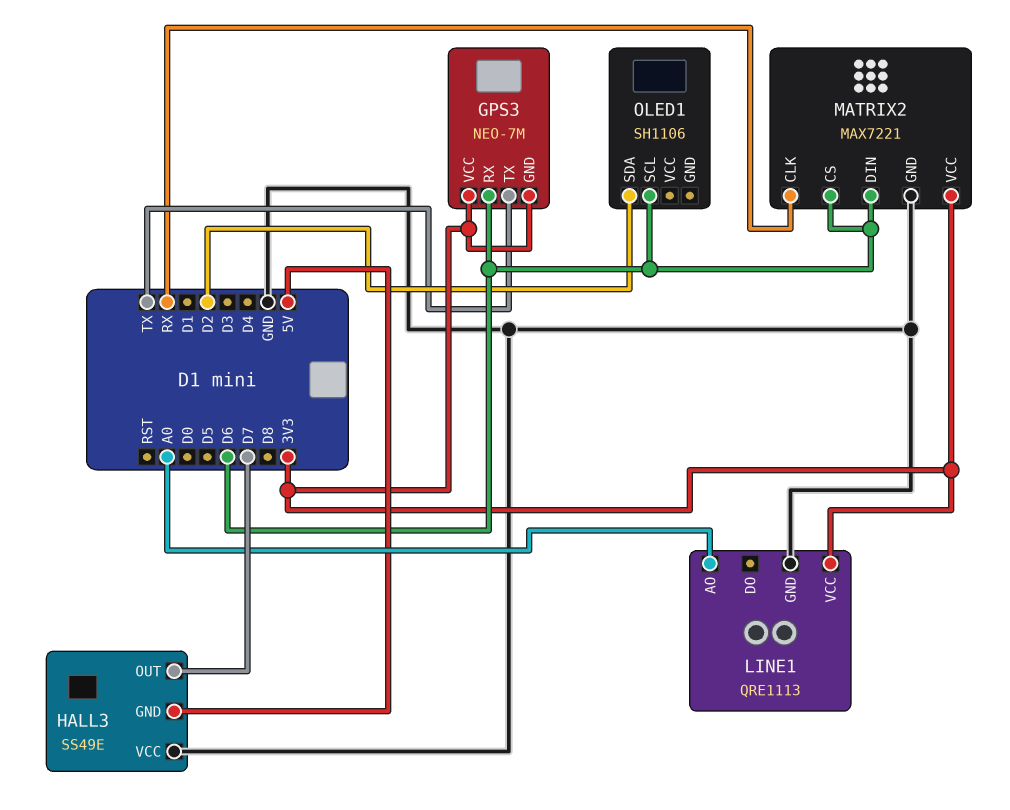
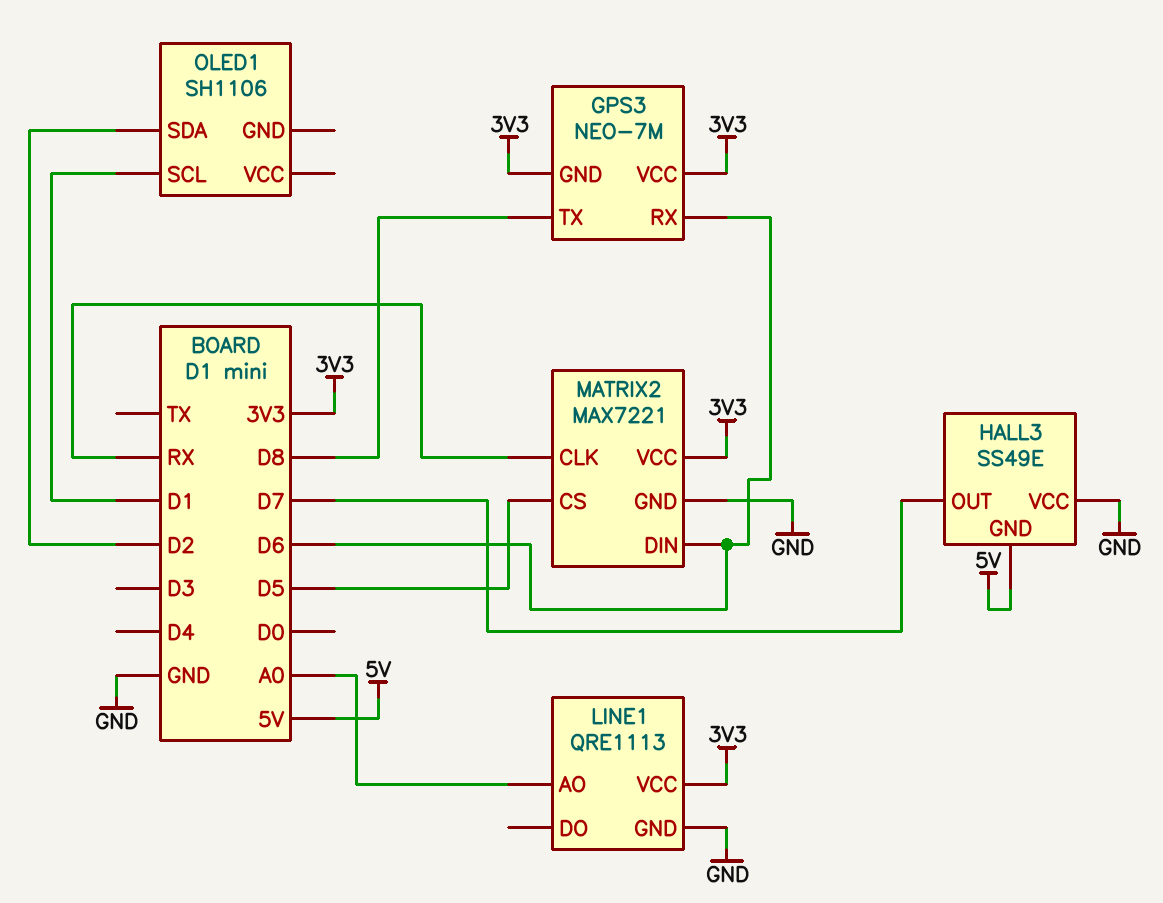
GPS3 pin TX: TX -> D8
MATRIX2 pin CS: D6 -> D5
OLED1 pin SCL: D6 -> D1

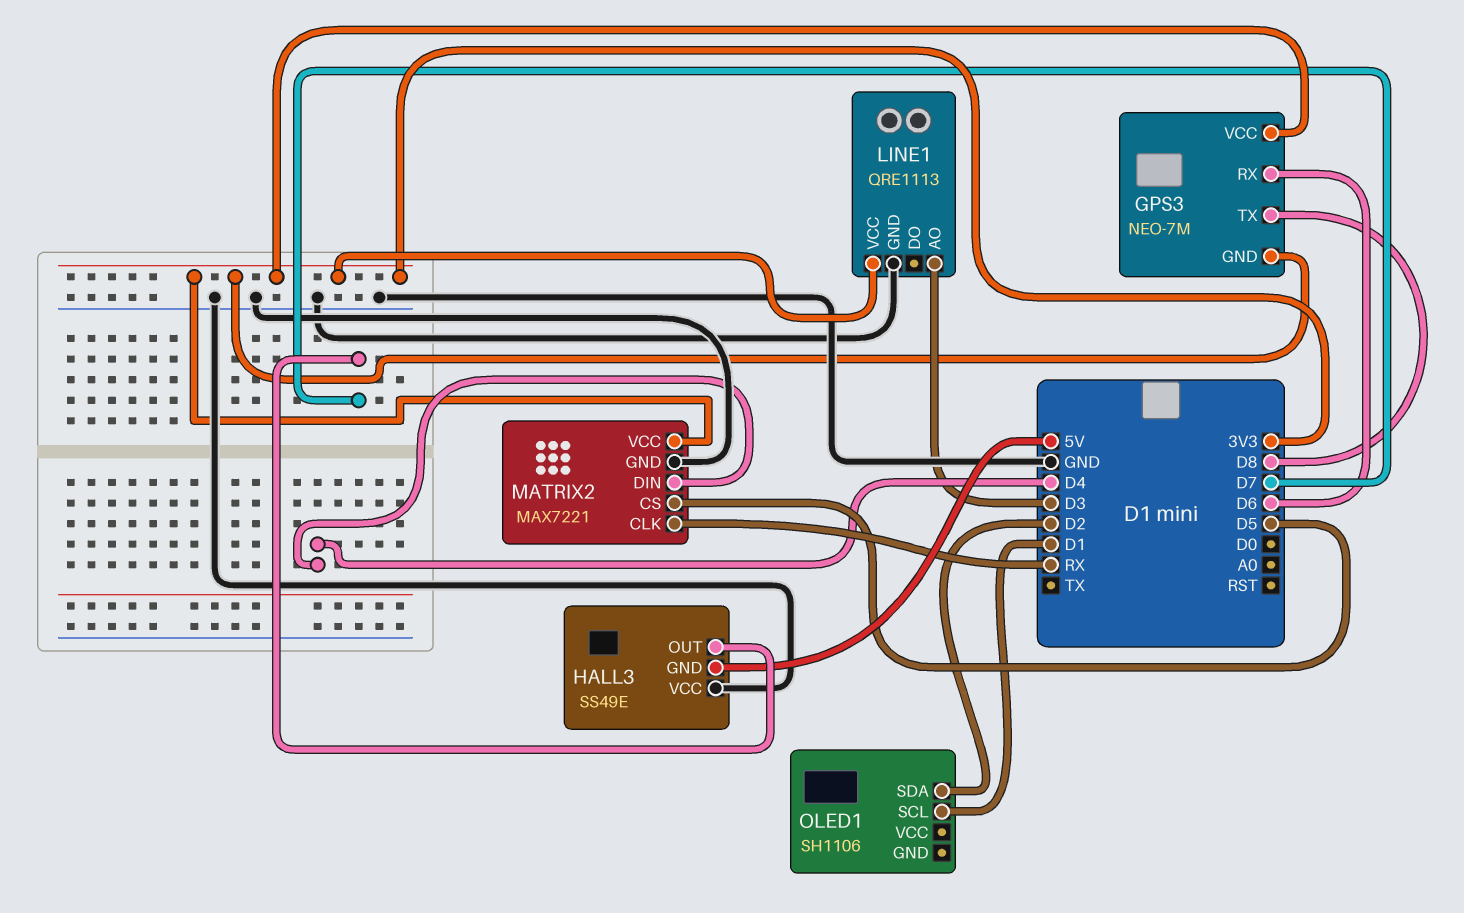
LINE1 pin AO: A0 -> D3
MATRIX2 pin DIN: D6 -> D4

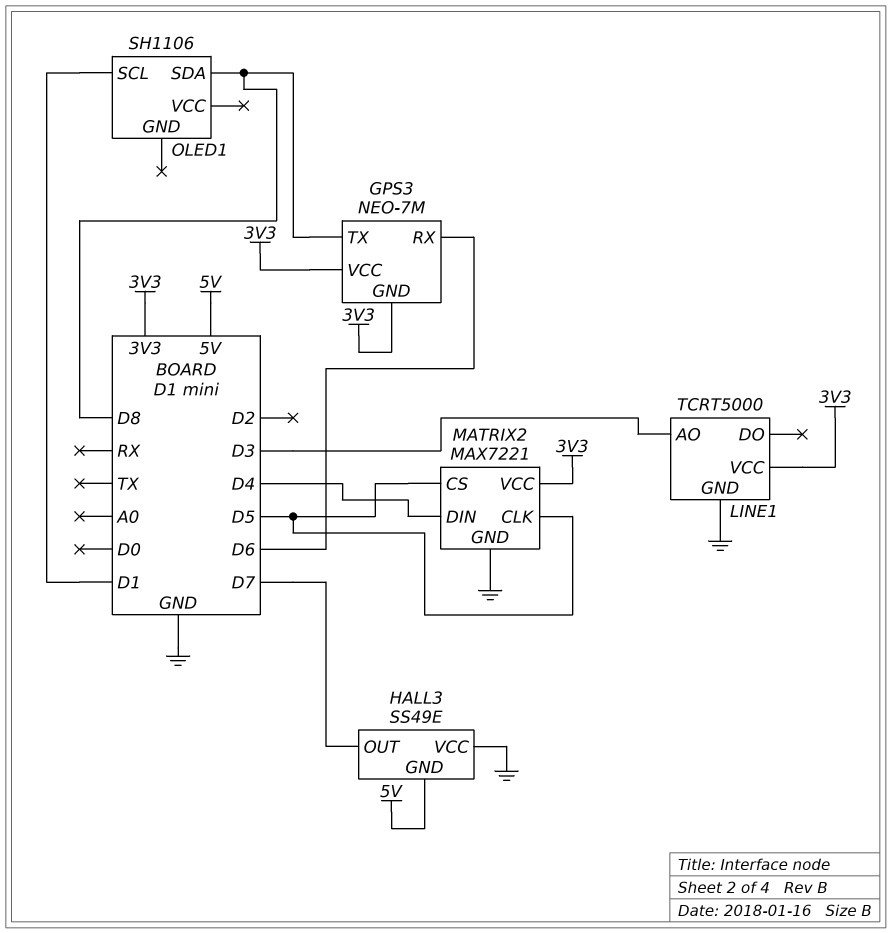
LINE1: QRE1113 -> TCRT5000
MATRIX2 pin CLK: RX -> D5
OLED1 pin SDA: D2 -> D8

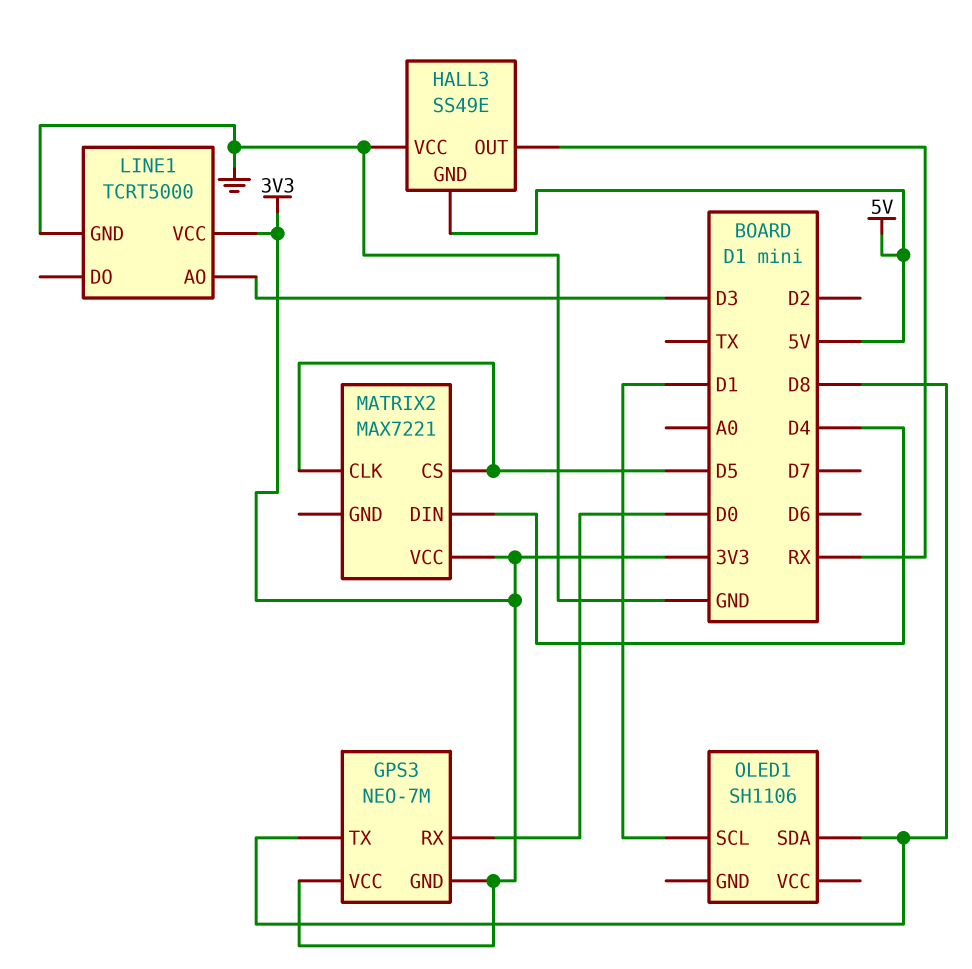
GPS3 pin RX: D6 -> D0
HALL3 pin OUT: D7 -> RX
MATRIX2 pin GND: GND -> none

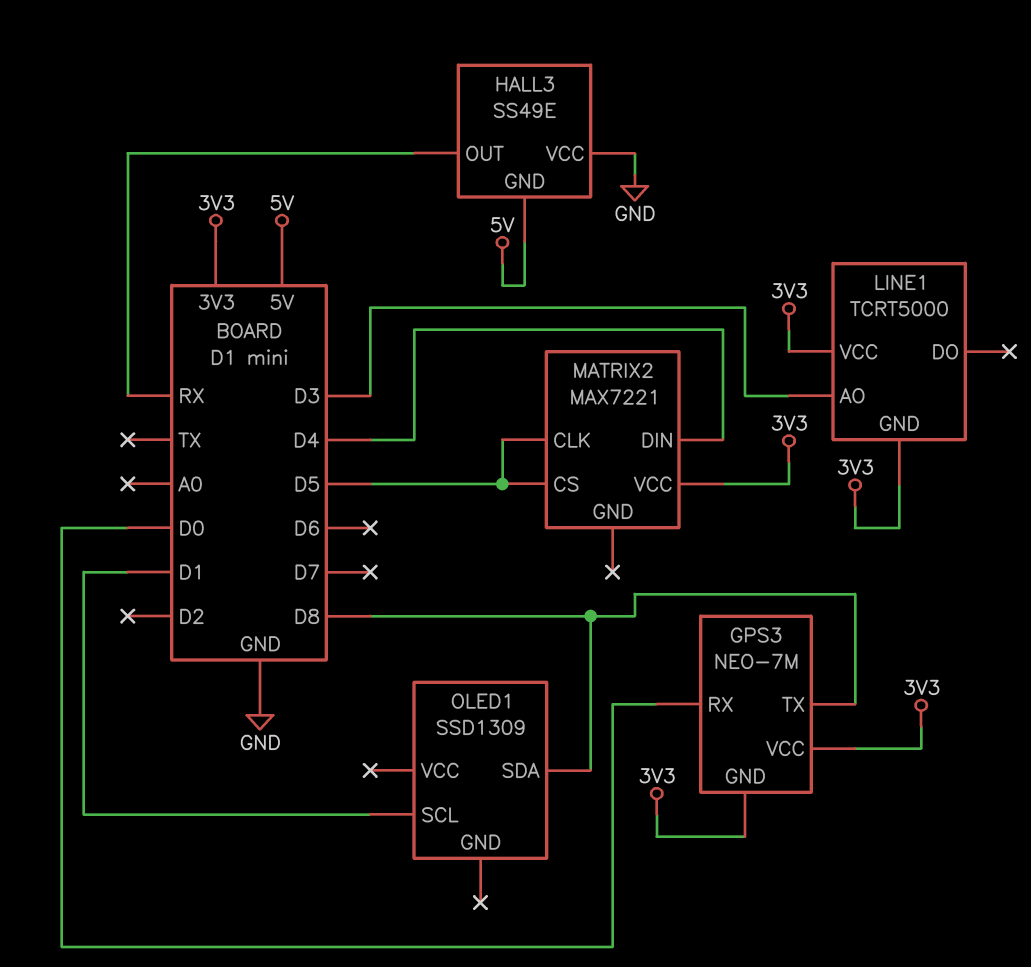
LINE1 pin GND: GND -> 3V3
OLED1: SH1106 -> SSD1309

